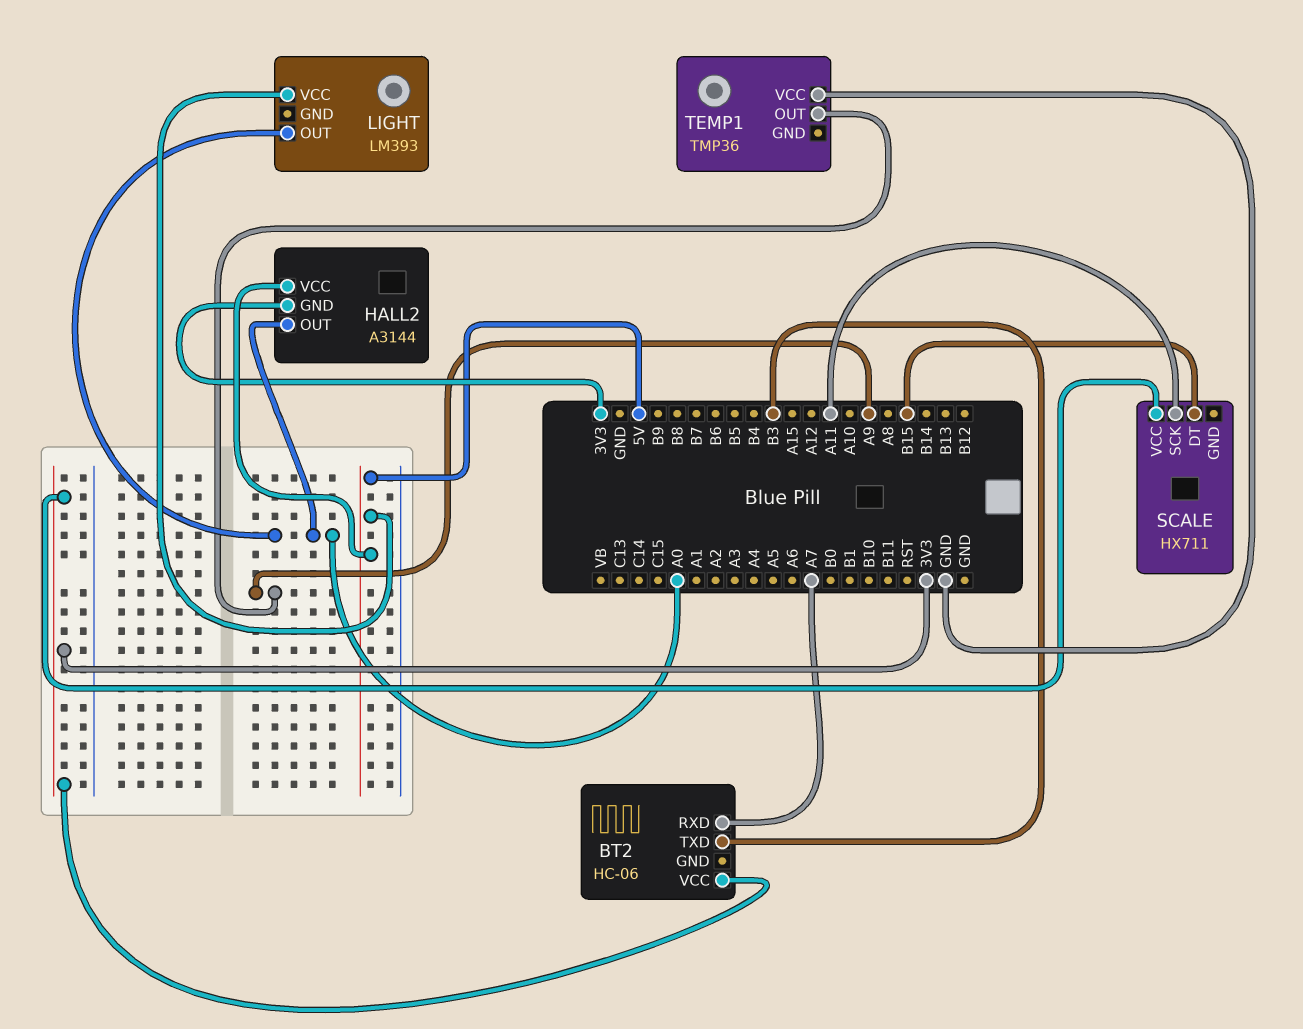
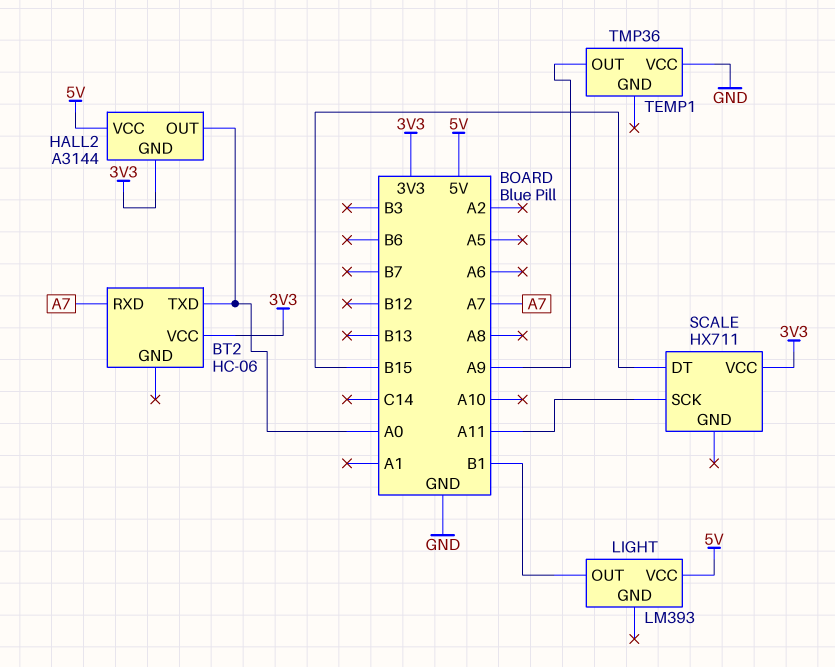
BT2 pin TXD: B3 -> A0
LIGHT pin OUT: A0 -> B1

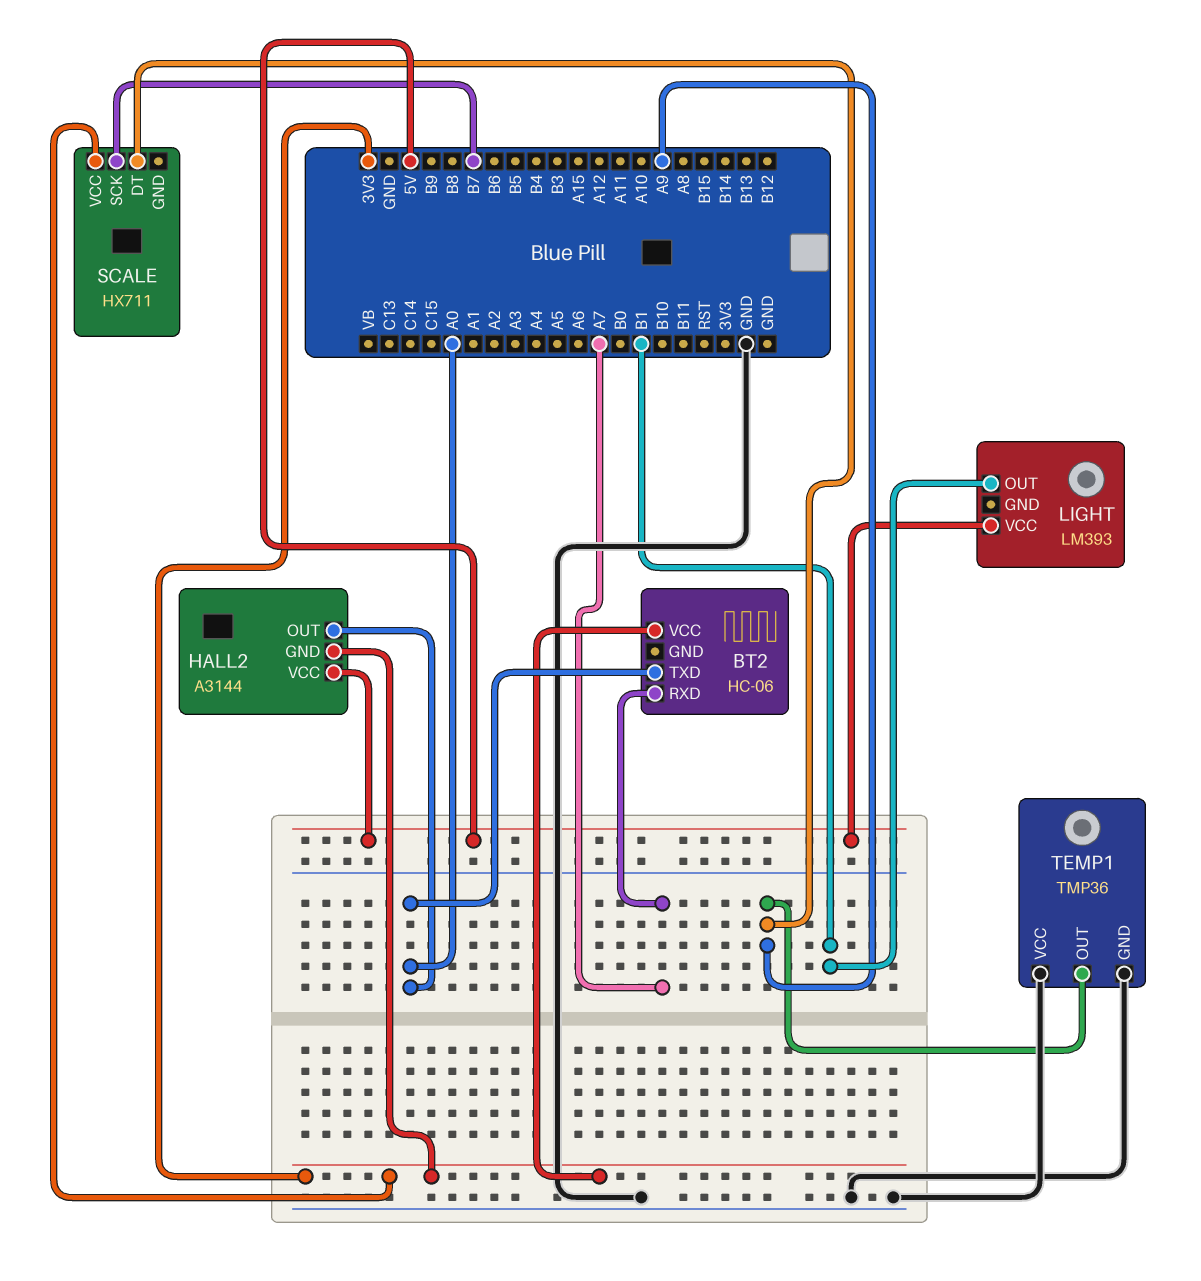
SCALE pin DT: B15 -> A9
SCALE pin SCK: A11 -> B7
TEMP1 pin GND: none -> GND

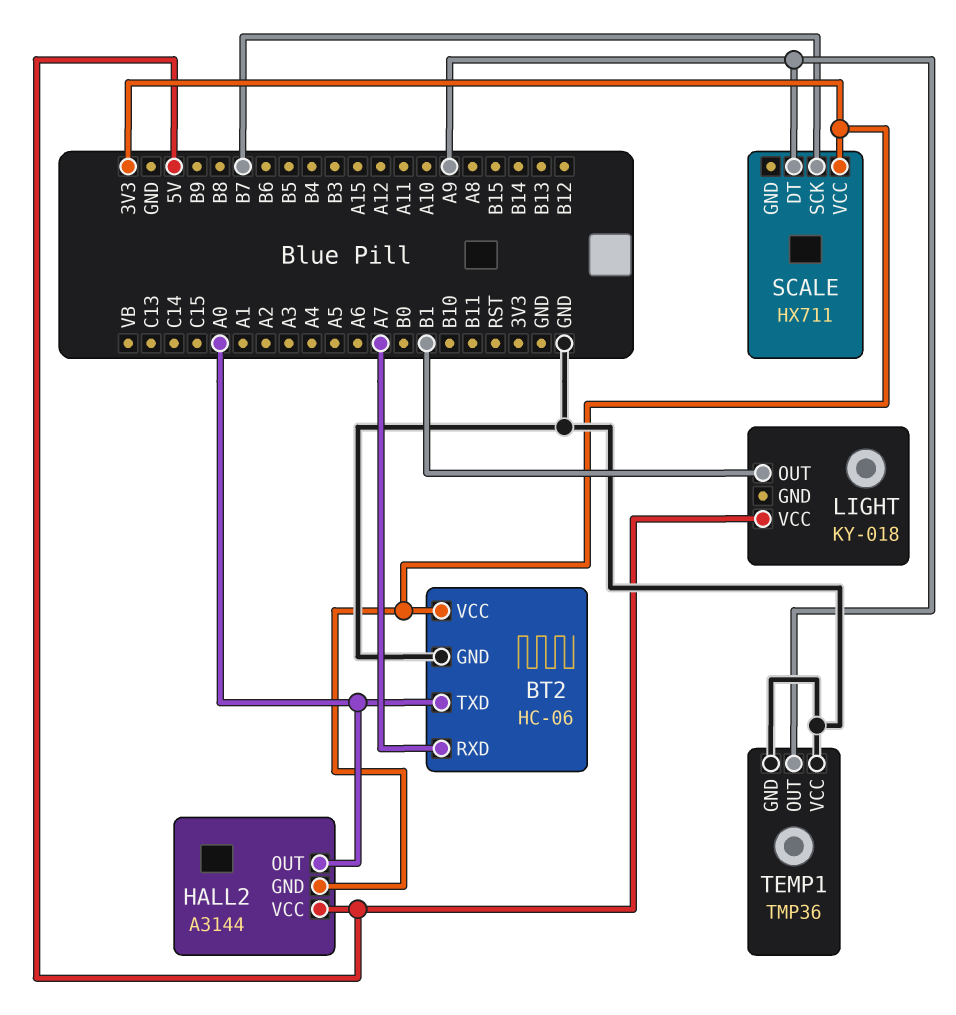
BT2 pin GND: none -> GND
LIGHT: LM393 -> KY-018

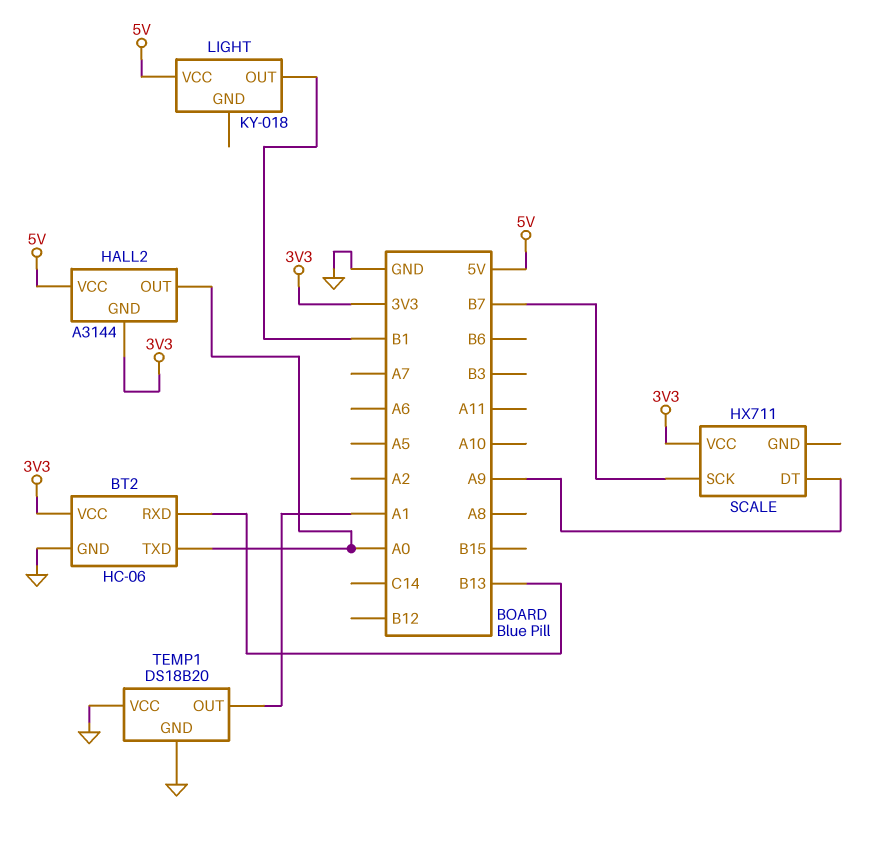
BT2 pin RXD: A7 -> B13
TEMP1: TMP36 -> DS18B20
TEMP1 pin OUT: A9 -> A1

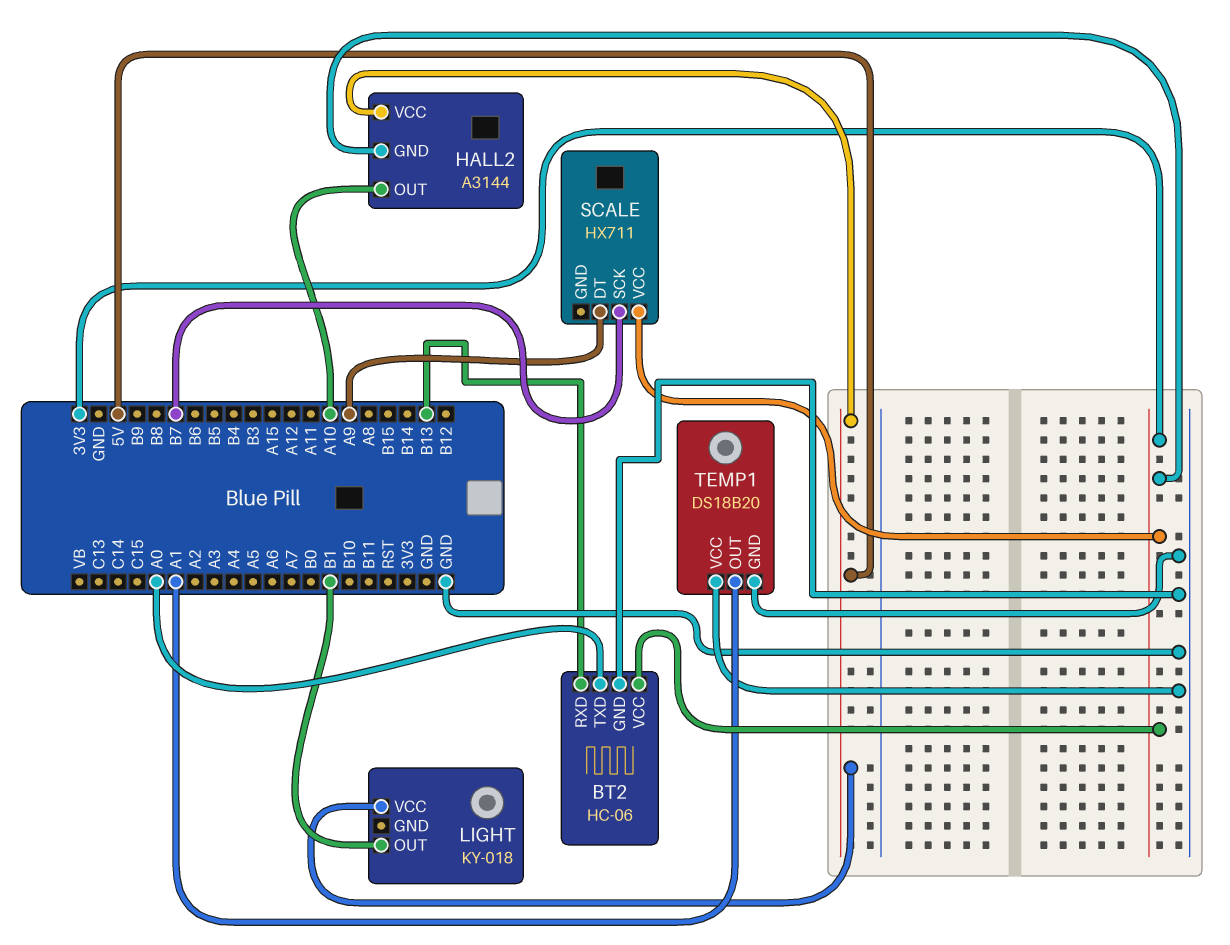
HALL2 pin OUT: A0 -> A10

